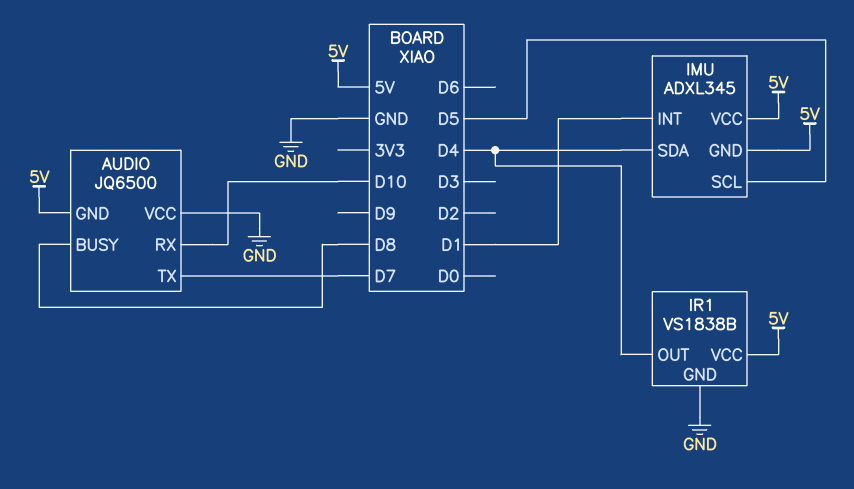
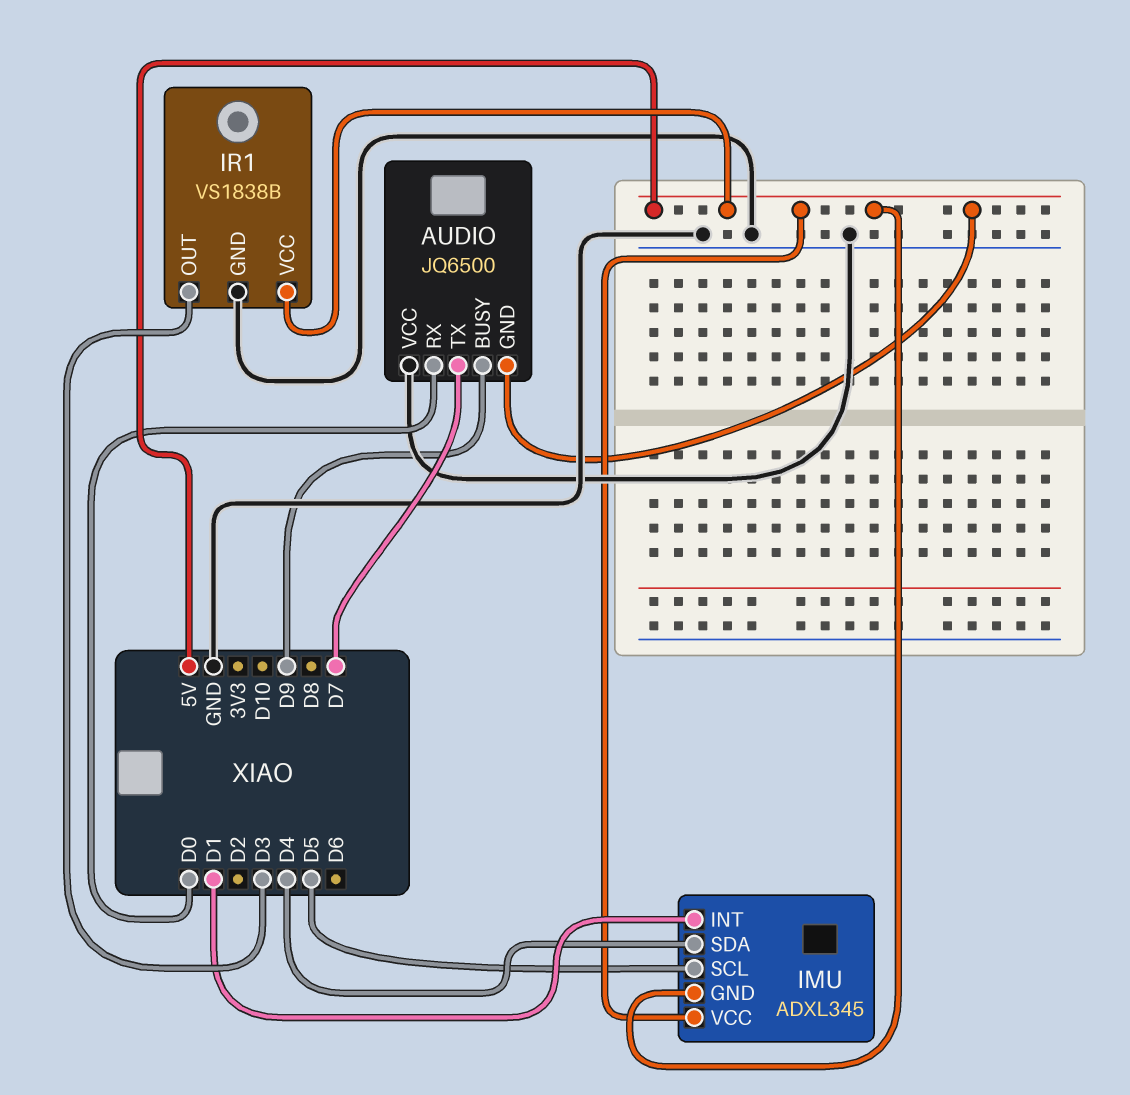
AUDIO pin BUSY: D8 -> D9
AUDIO pin RX: D10 -> D0
IR1 pin OUT: D4 -> D3

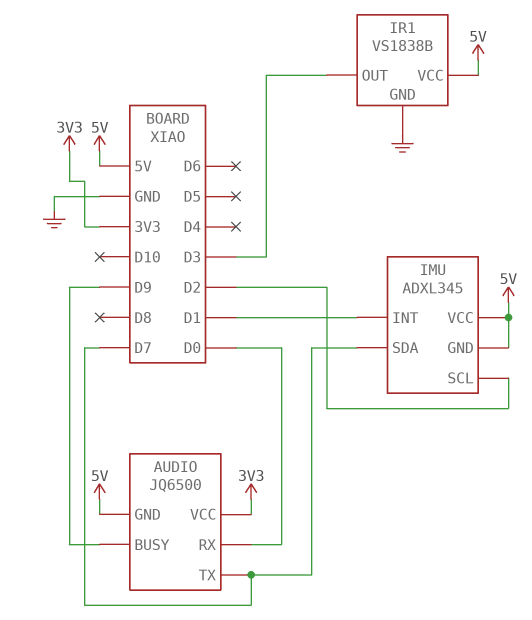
AUDIO pin VCC: GND -> 3V3
IMU pin SCL: D5 -> D2
IMU pin SDA: D4 -> D7

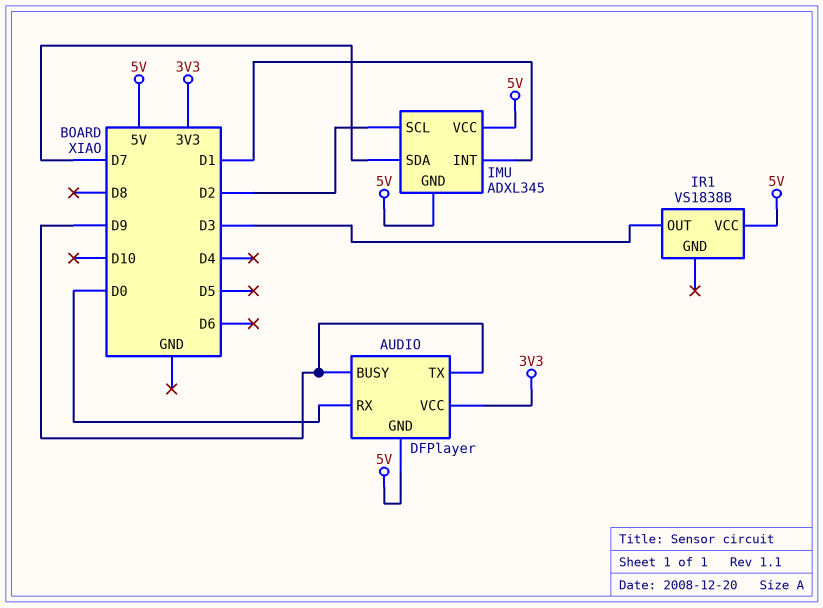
AUDIO: JQ6500 -> DFPlayer
AUDIO pin TX: D7 -> D9
IR1 pin GND: GND -> none

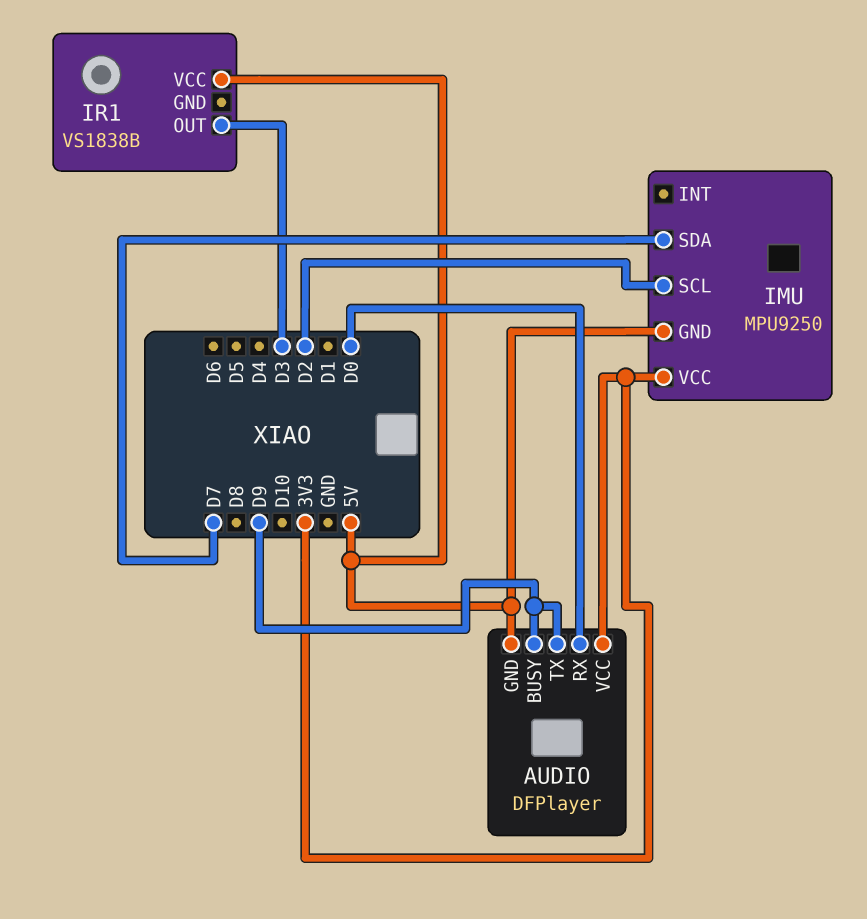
IMU: ADXL345 -> MPU9250
IMU pin INT: D1 -> none
IMU pin VCC: 5V -> 3V3

